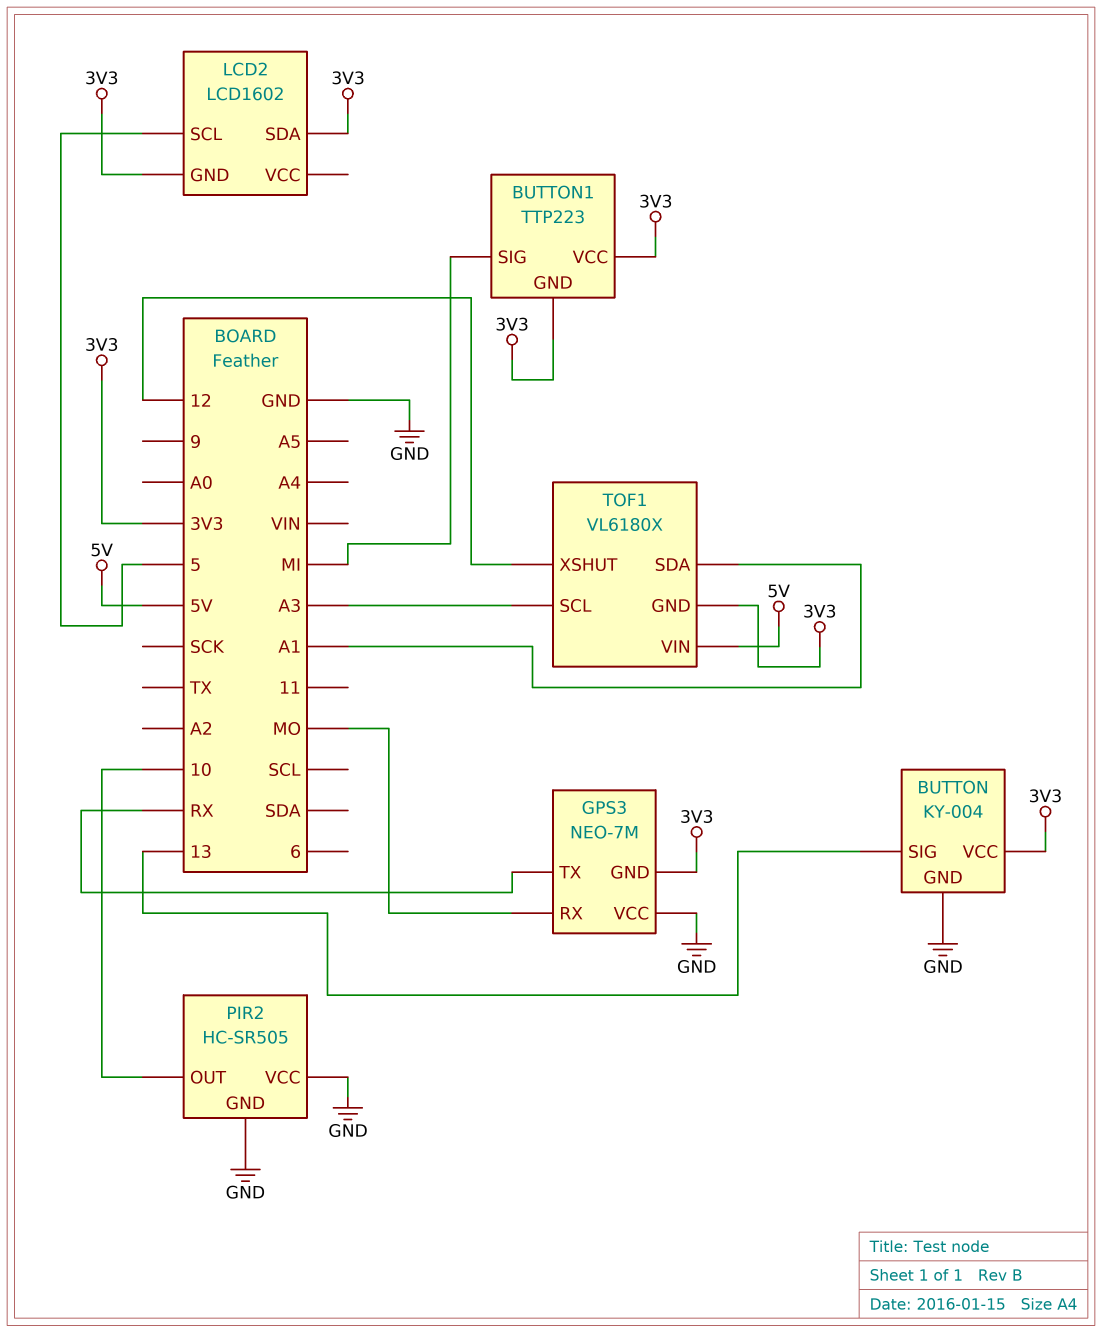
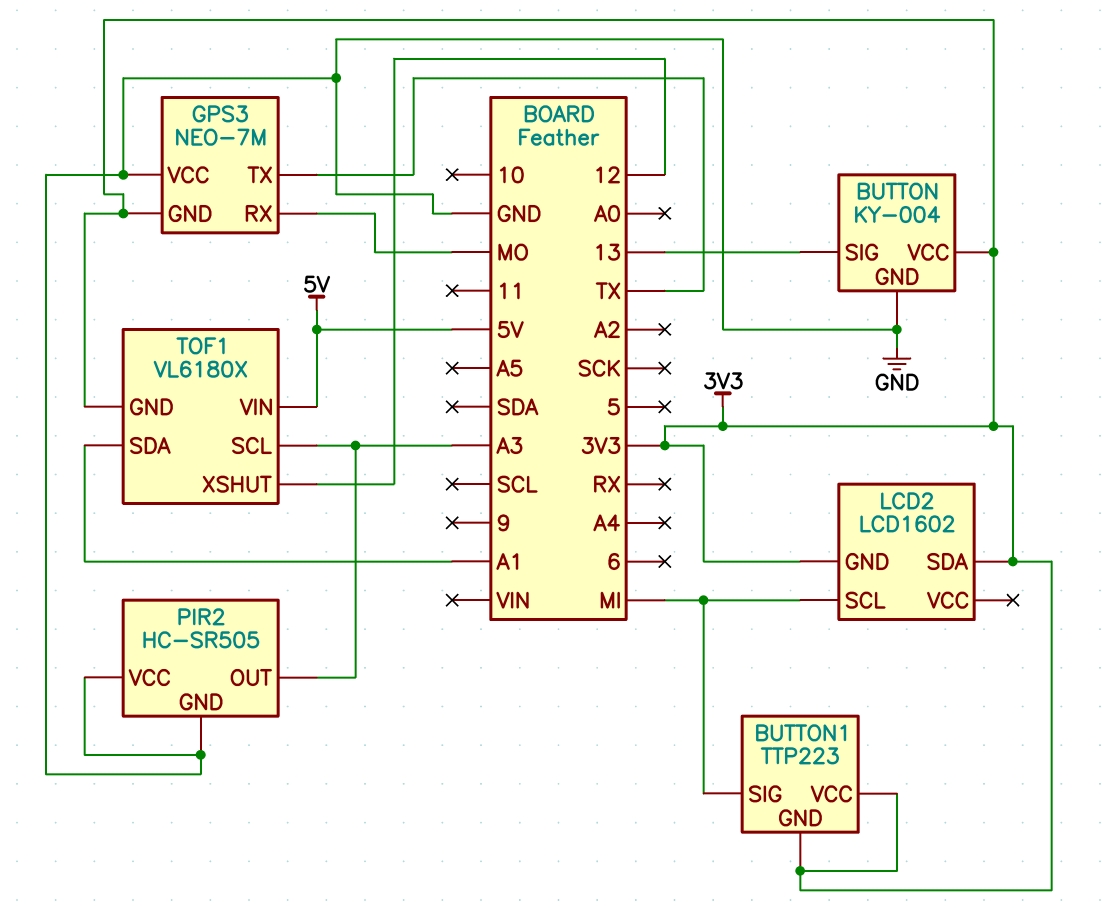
GPS3 pin TX: RX -> TX
LCD2 pin SCL: 5 -> MI
PIR2 pin OUT: 10 -> A3

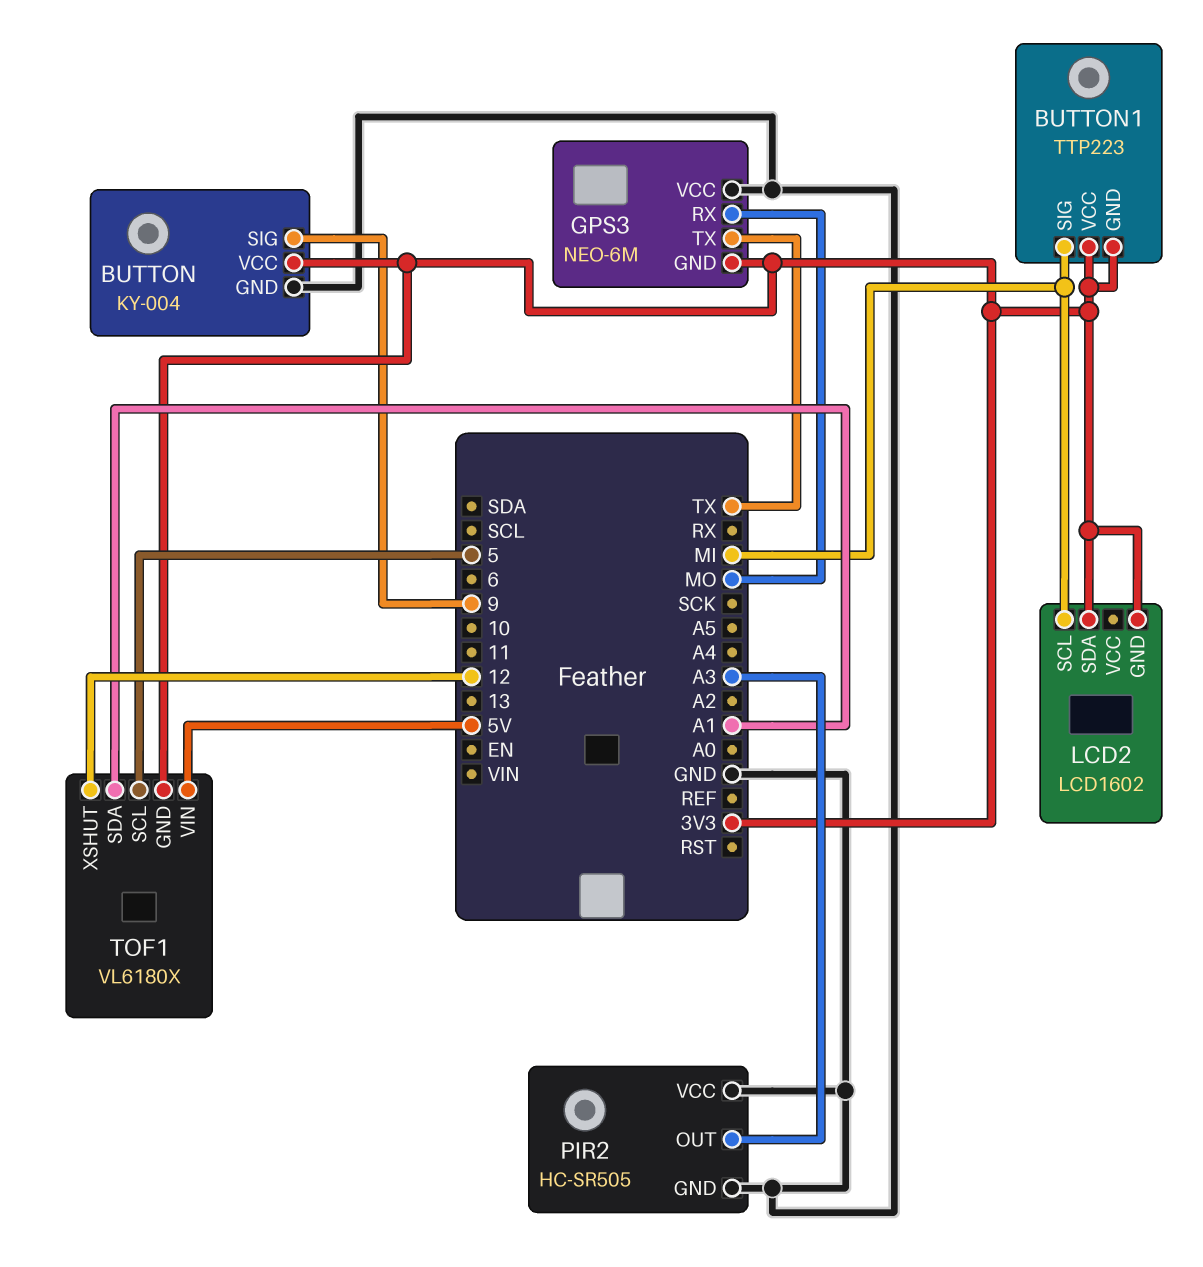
BUTTON pin SIG: 13 -> 9
GPS3: NEO-7M -> NEO-6M
TOF1 pin SCL: A3 -> 5

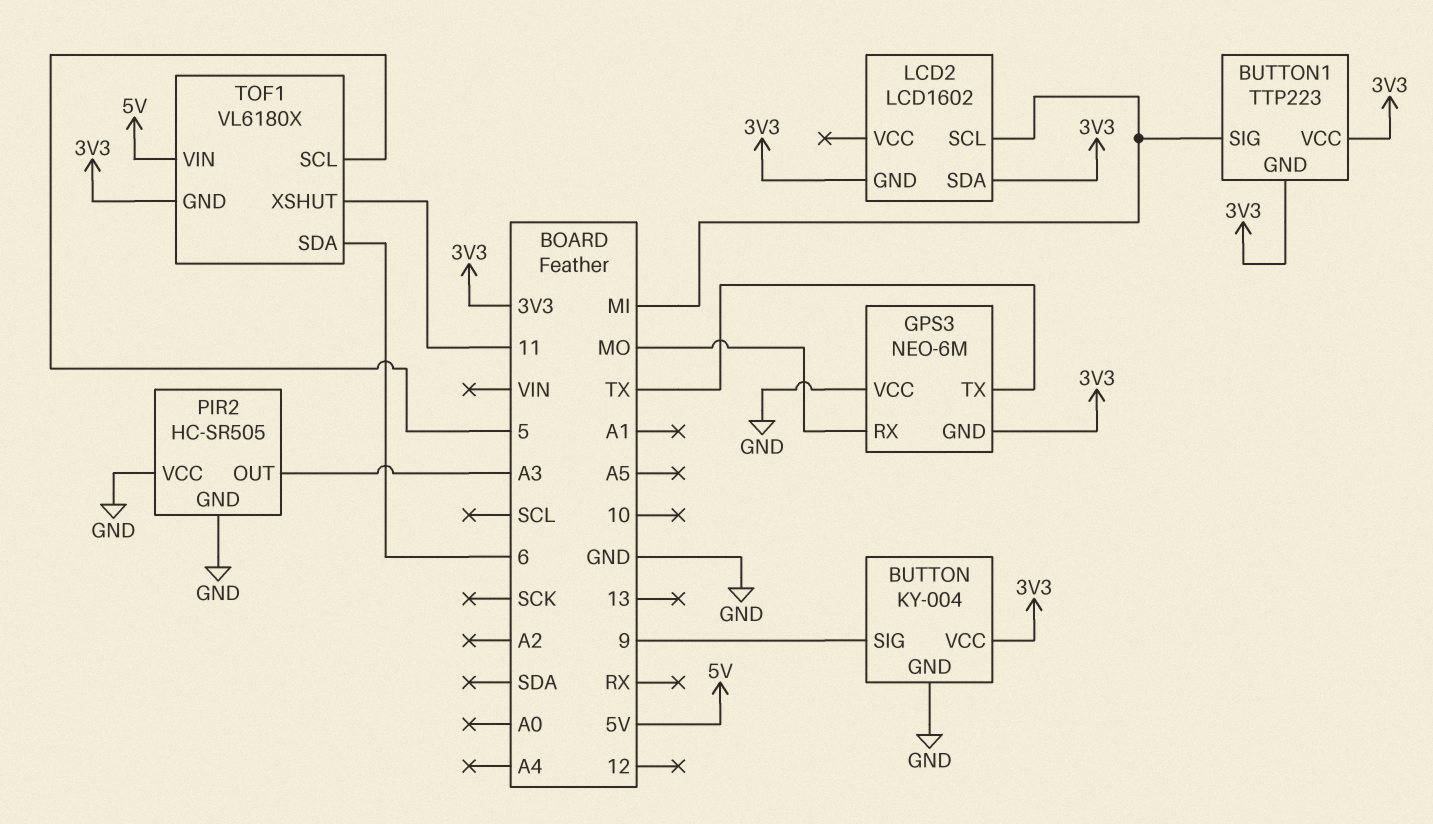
TOF1 pin SDA: A1 -> 6
TOF1 pin XSHUT: 12 -> 11

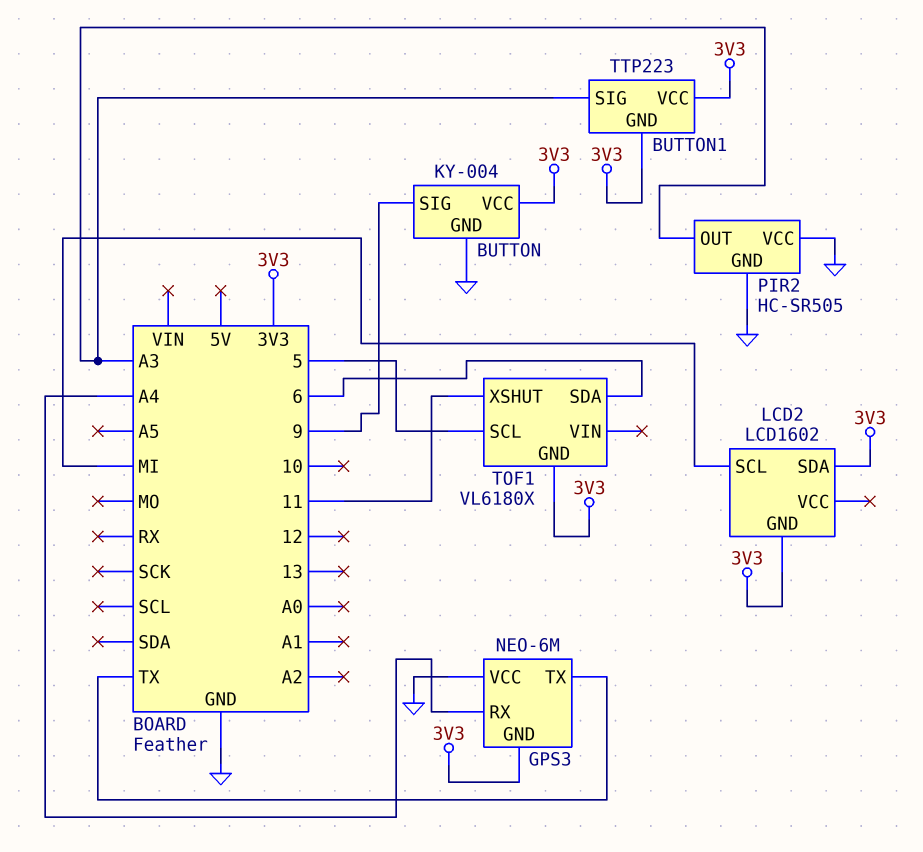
BUTTON1 pin SIG: MI -> A3
GPS3 pin RX: MO -> A4
TOF1 pin VIN: 5V -> none

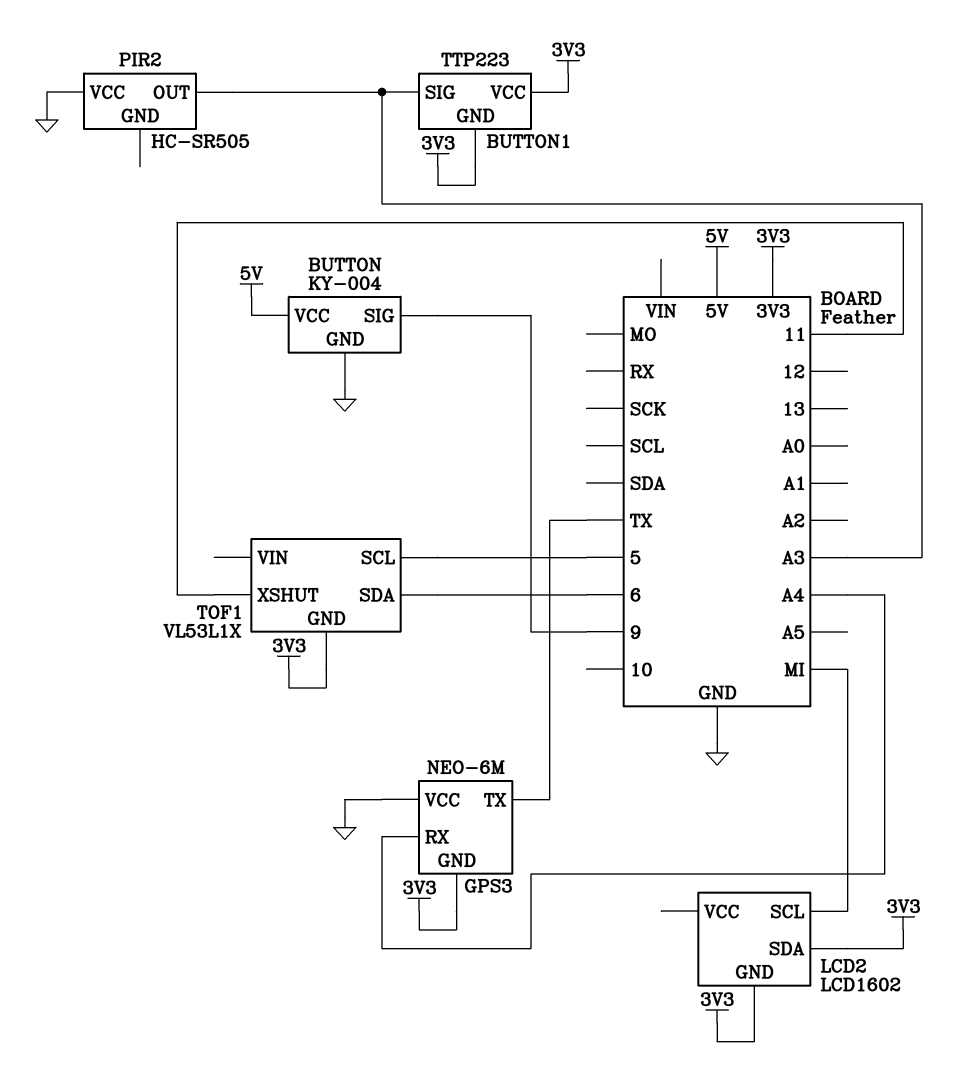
BUTTON pin VCC: 3V3 -> 5V
PIR2 pin GND: GND -> none
TOF1: VL6180X -> VL53L1X

